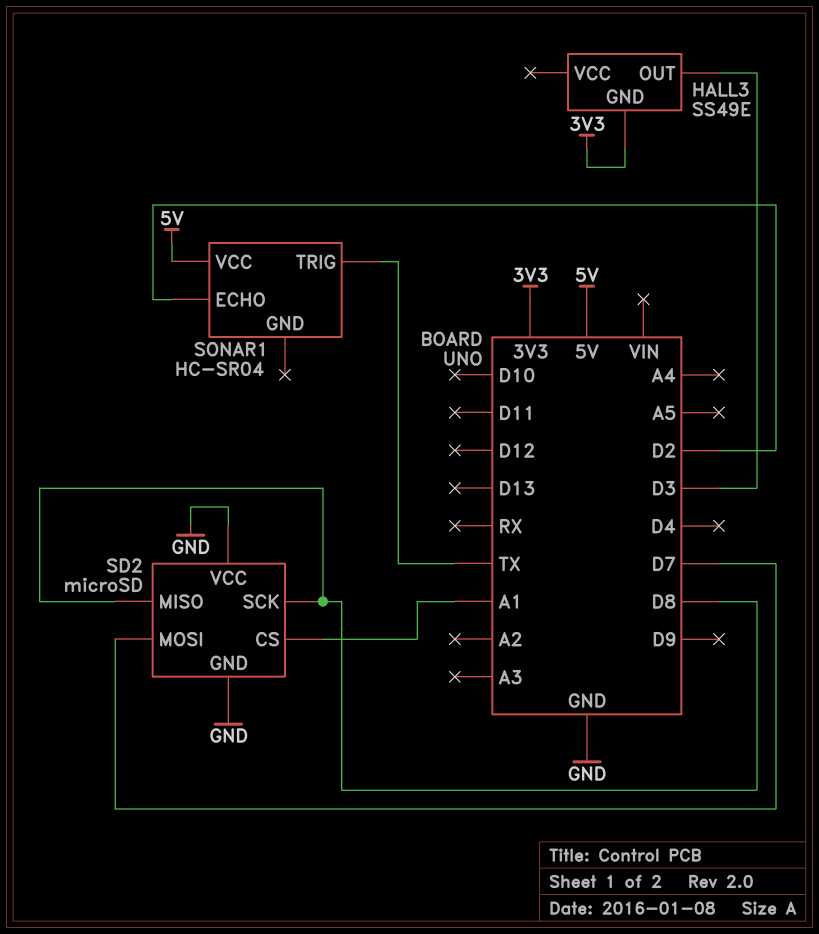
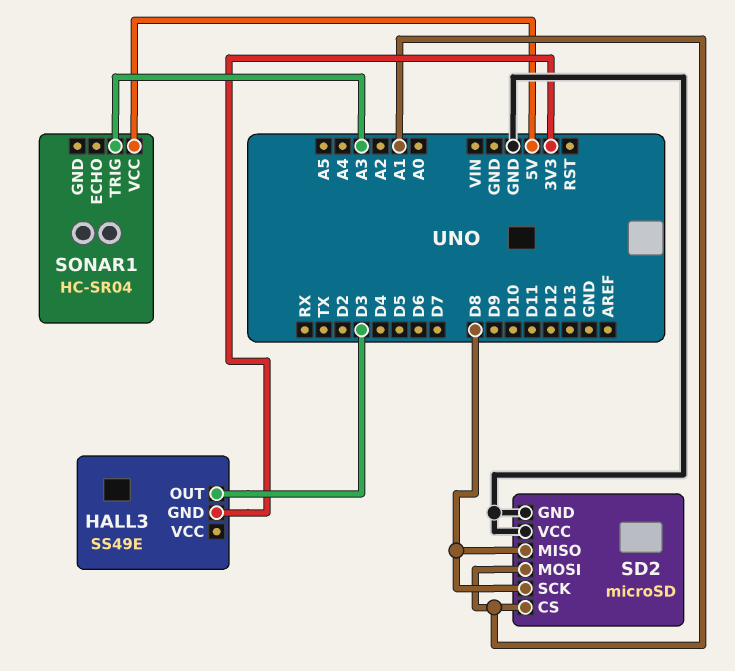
SD2 pin MOSI: D7 -> A1
SONAR1 pin ECHO: D2 -> none
SONAR1 pin TRIG: TX -> A3

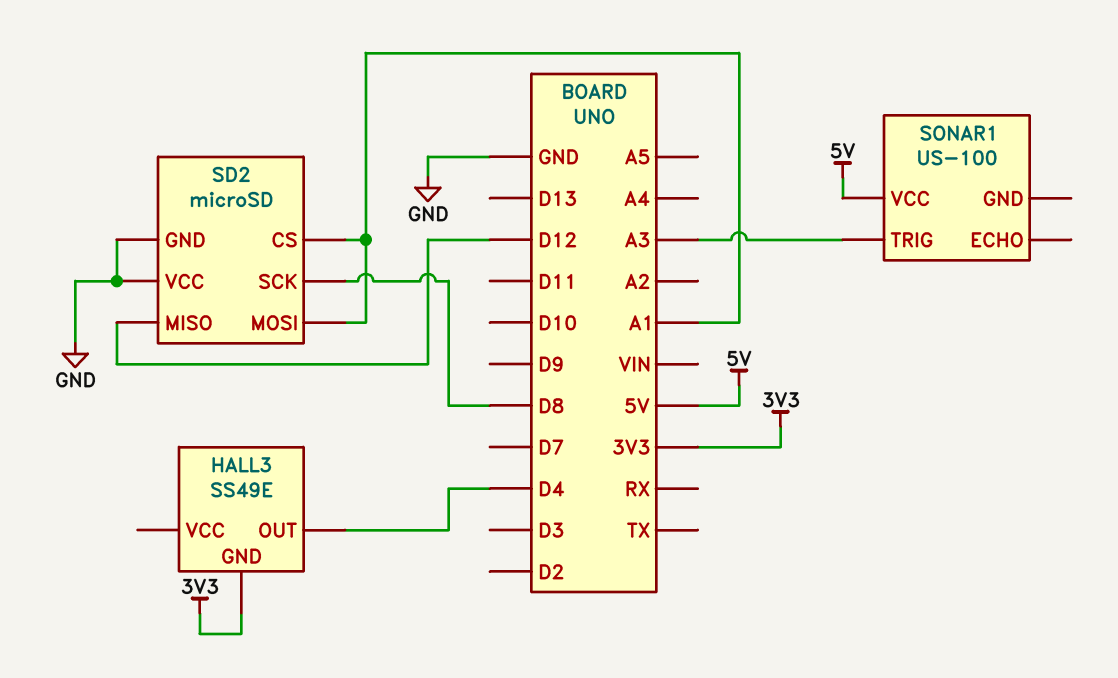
HALL3 pin OUT: D3 -> D4
SD2 pin MISO: D8 -> D12
SONAR1: HC-SR04 -> US-100

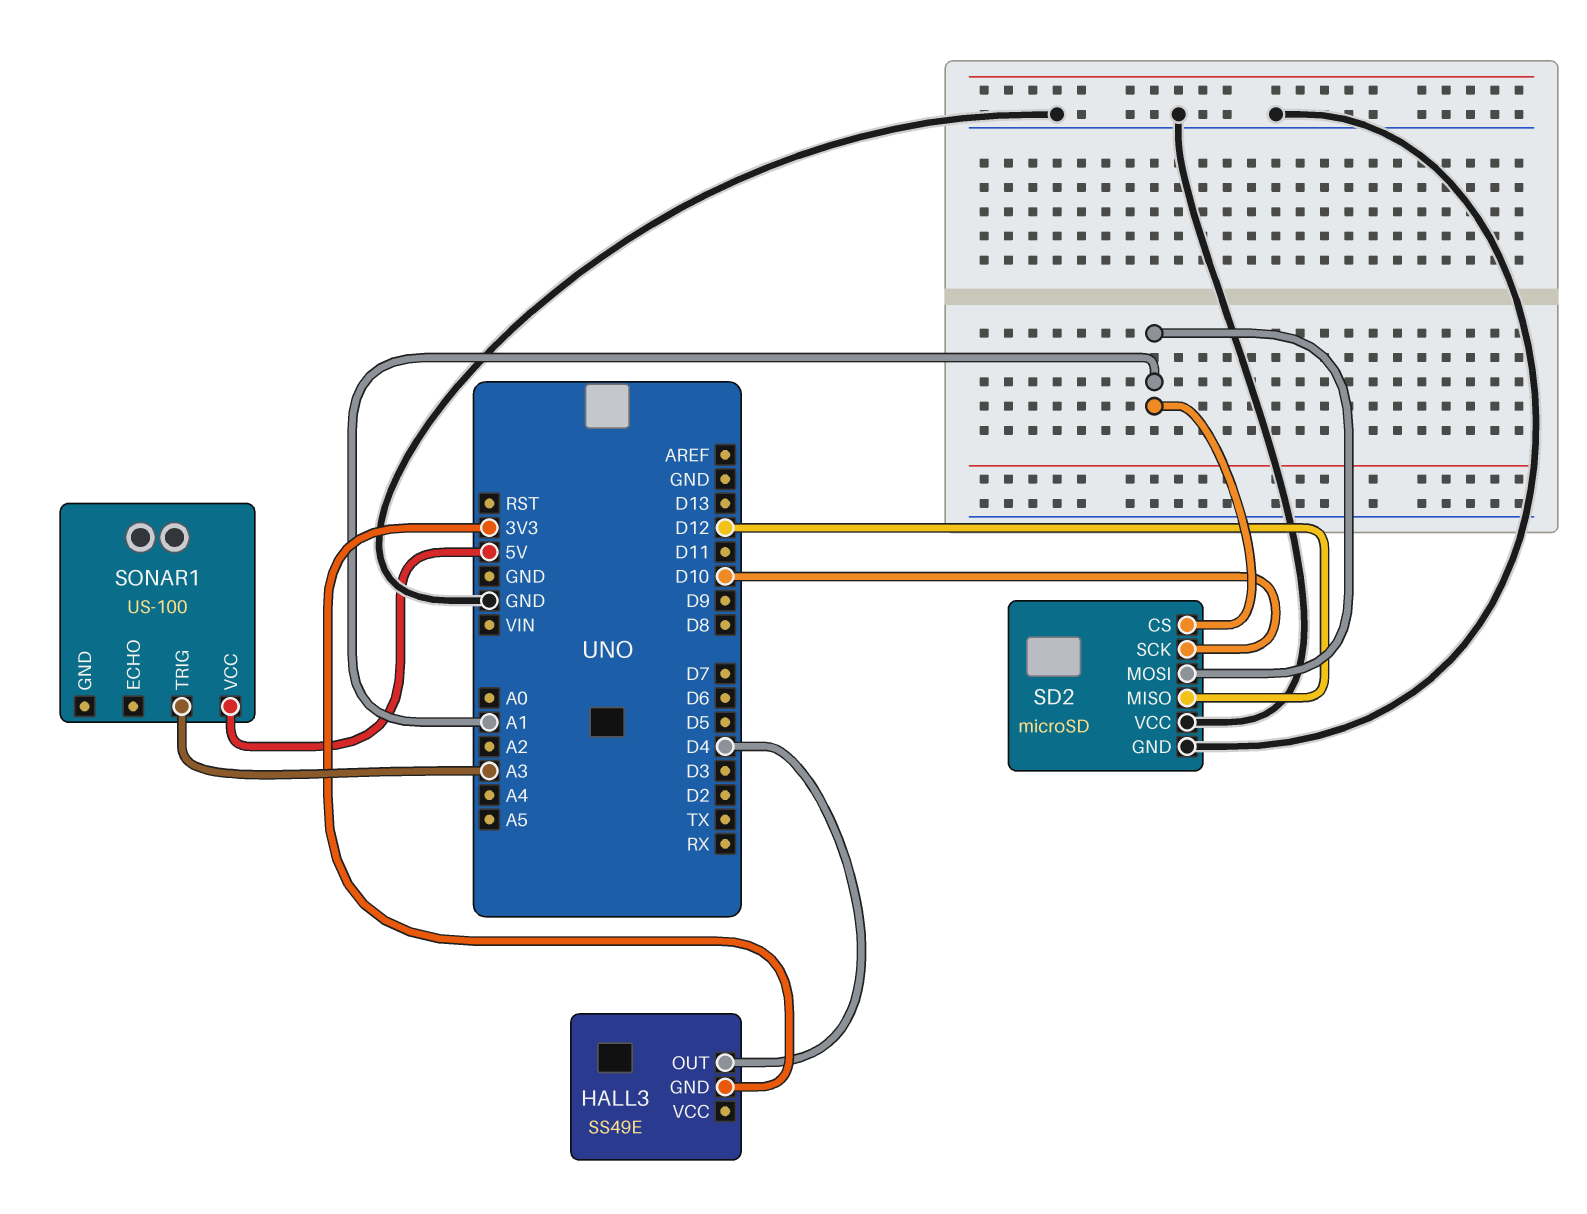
SD2 pin SCK: D8 -> D10

